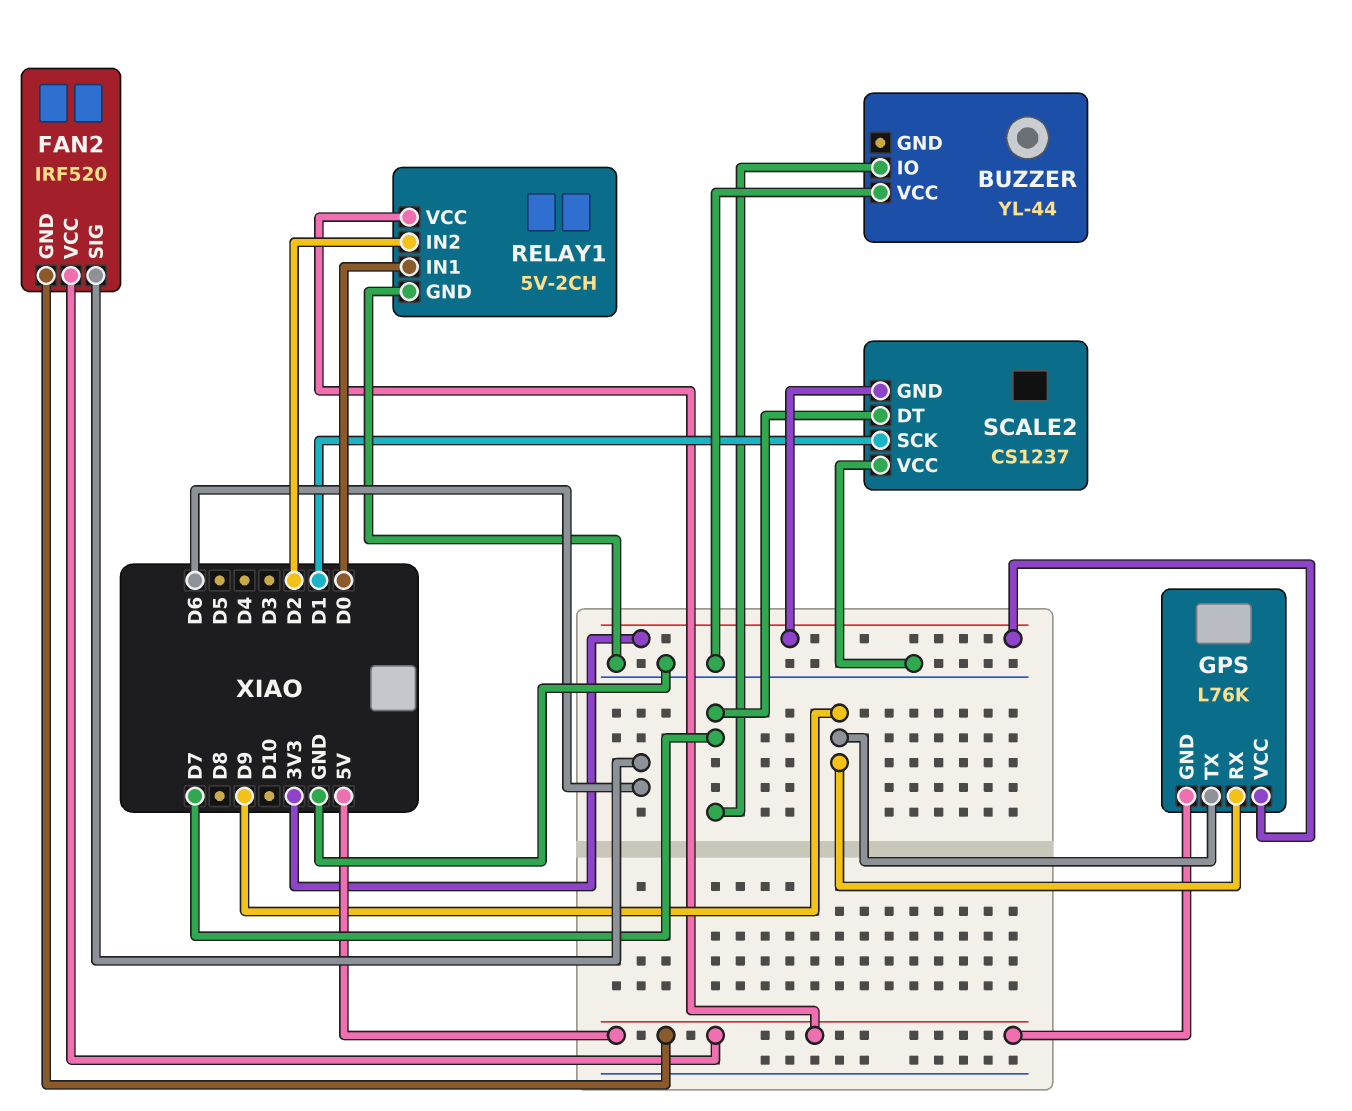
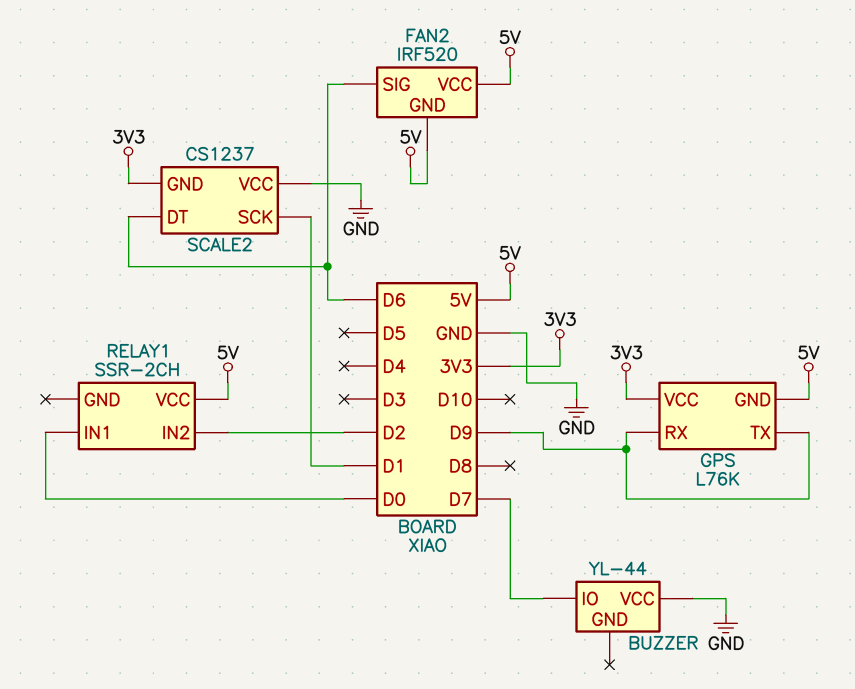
RELAY1: 5V-2CH -> SSR-2CH
RELAY1 pin GND: GND -> none
SCALE2 pin DT: D7 -> D6

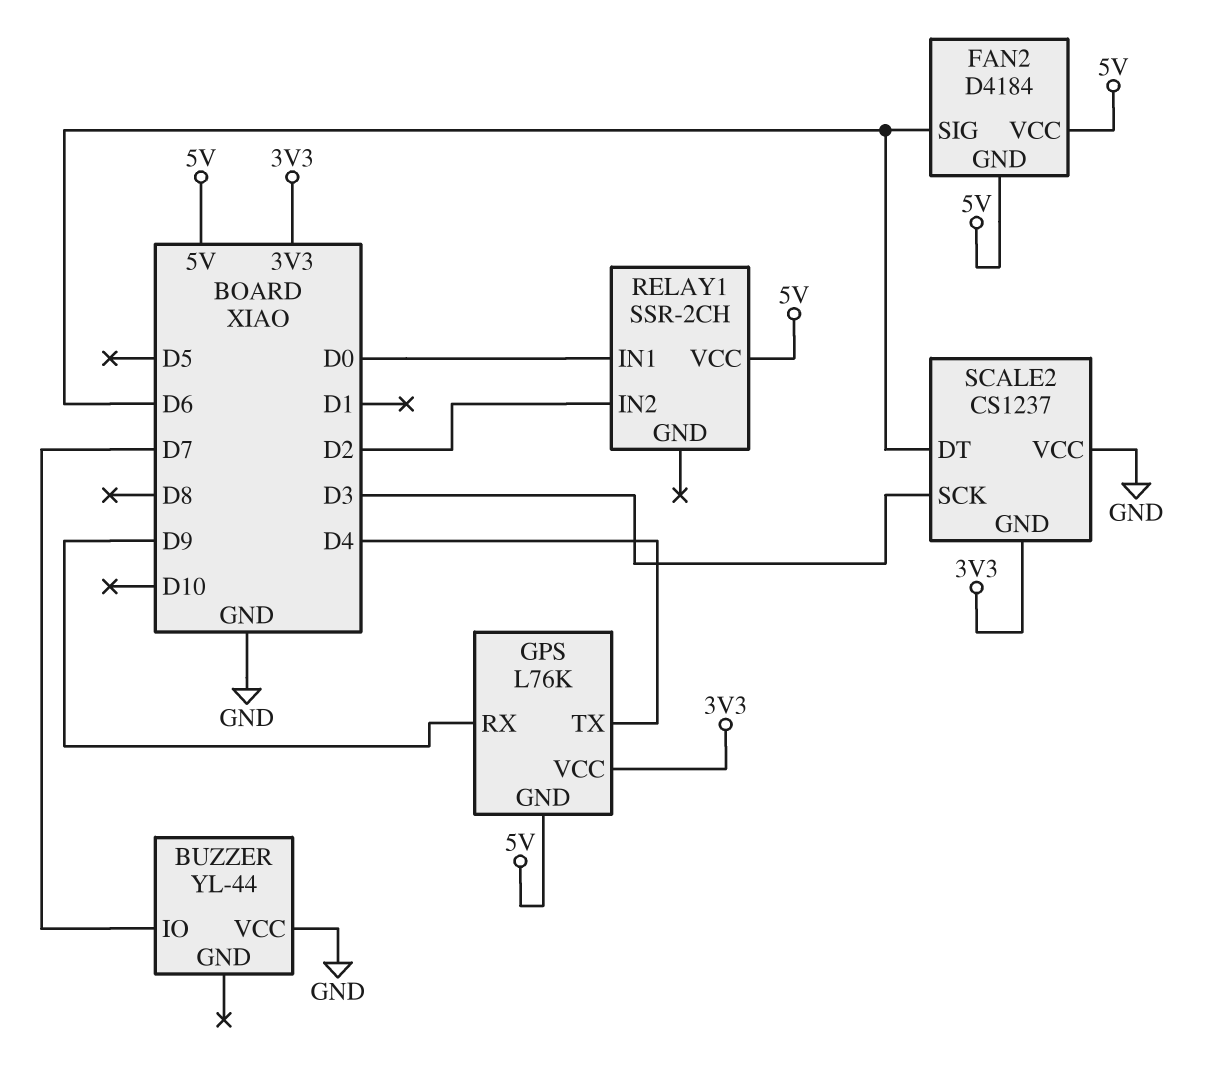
FAN2: IRF520 -> D4184
GPS pin TX: D9 -> D4
SCALE2 pin SCK: D1 -> D3

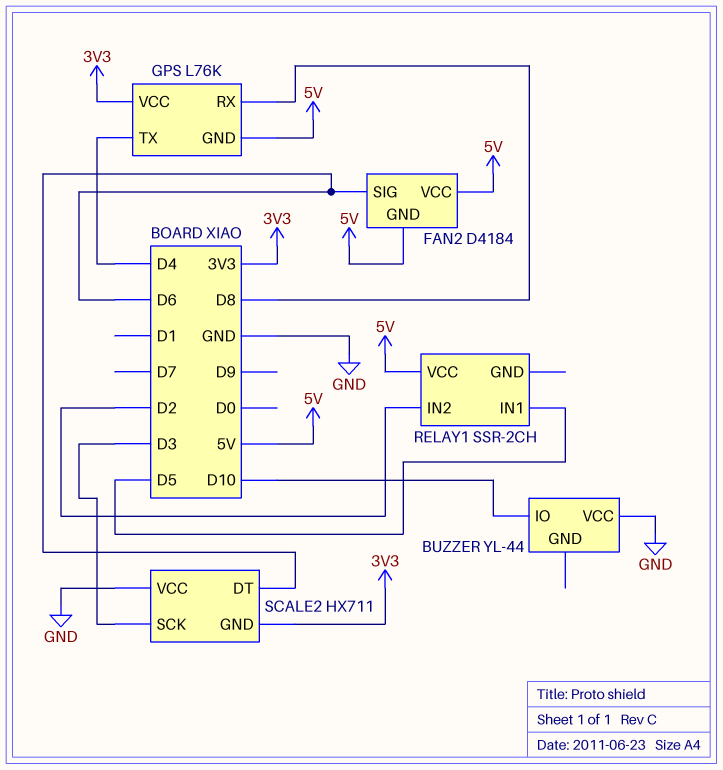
BUZZER pin IO: D7 -> D10
GPS pin RX: D9 -> D8
RELAY1 pin IN1: D0 -> D5
SCALE2: CS1237 -> HX711

